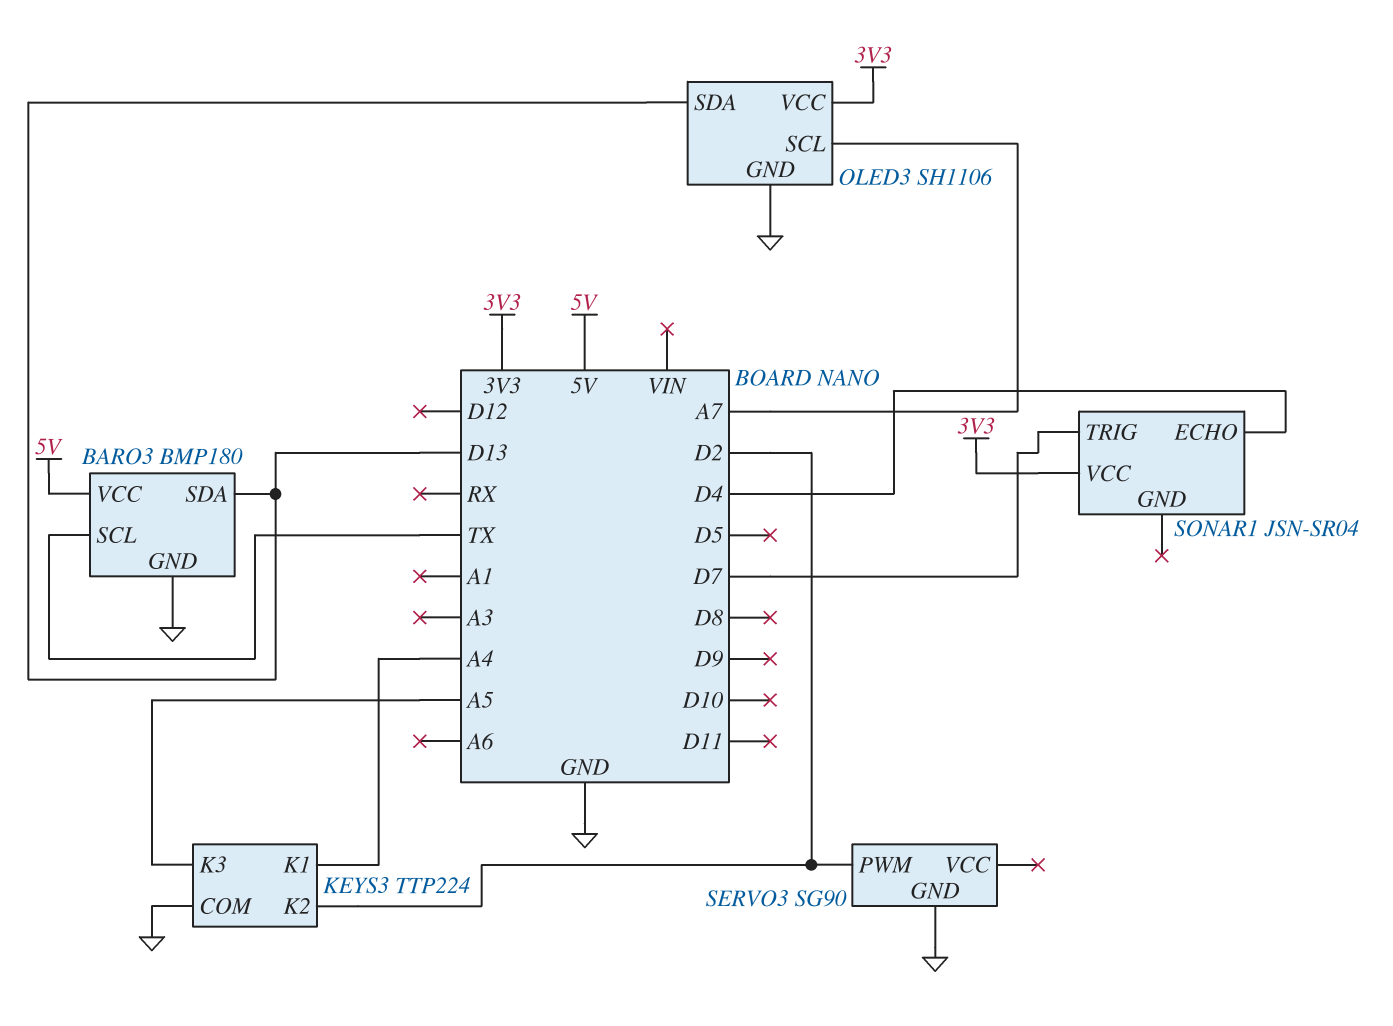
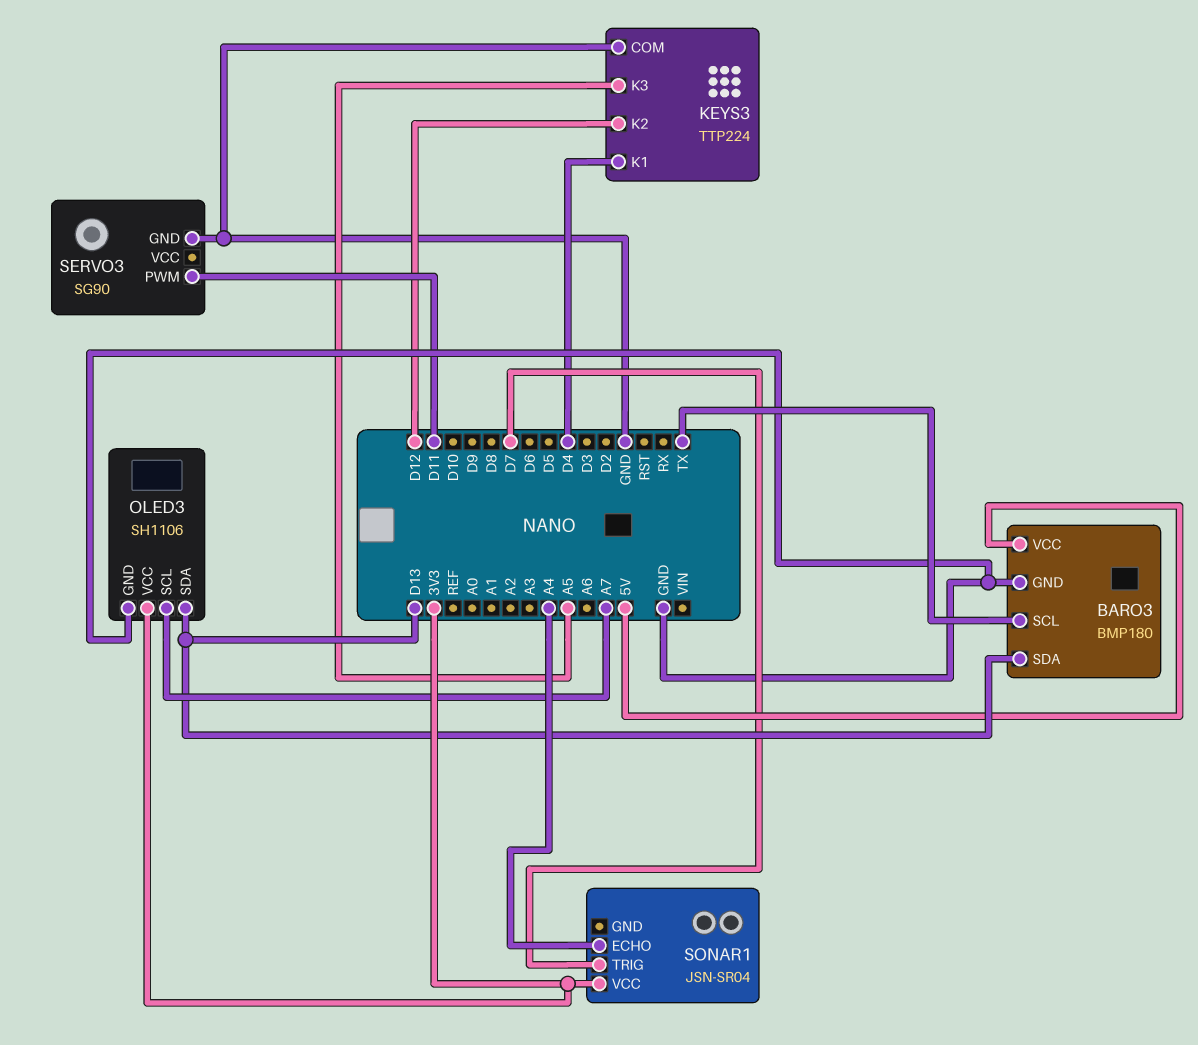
KEYS3 pin K1: A4 -> D4
KEYS3 pin K2: D2 -> D12
SERVO3 pin PWM: D2 -> D11
SONAR1 pin ECHO: D4 -> A4

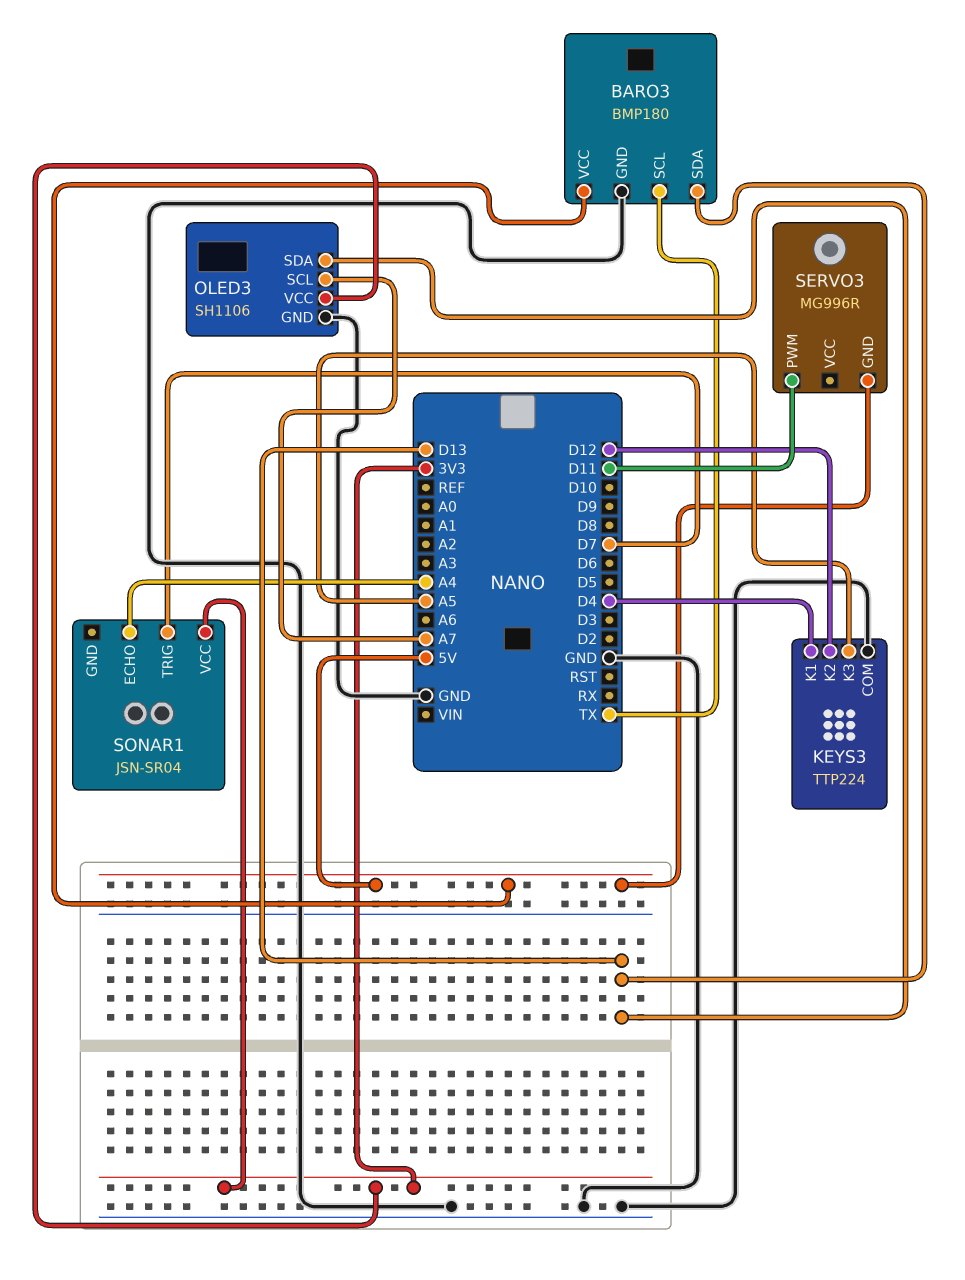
SERVO3: SG90 -> MG996R
SERVO3 pin GND: GND -> 5V

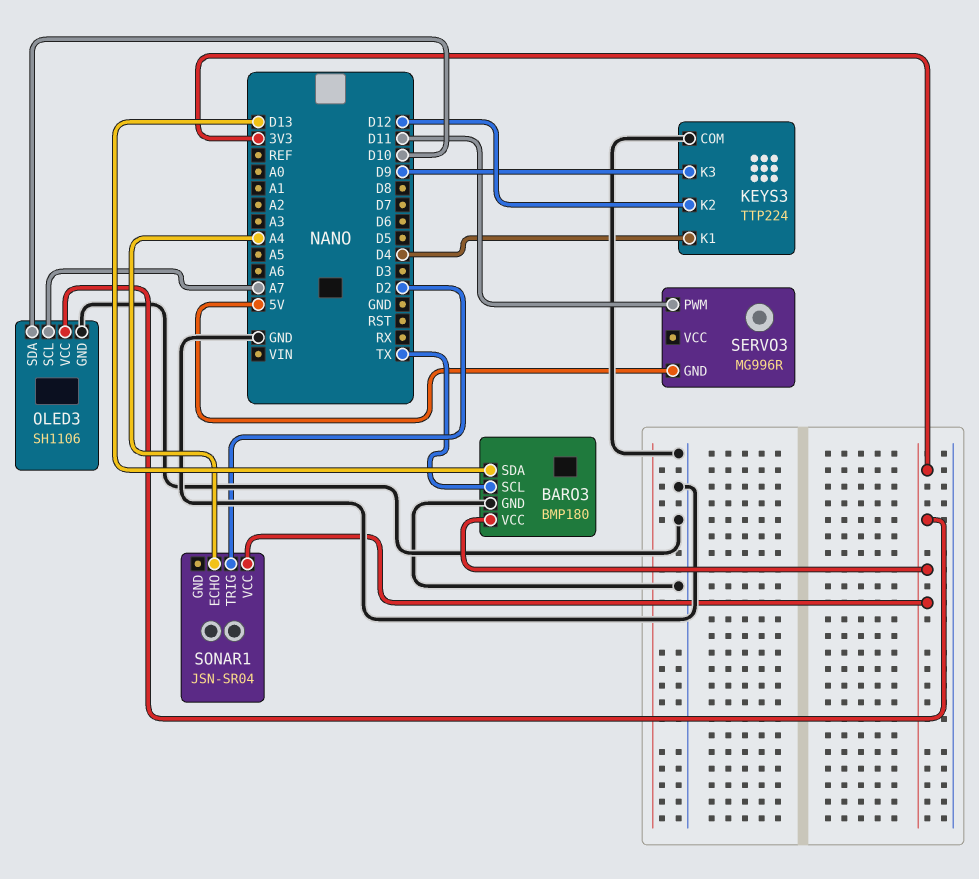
BARO3 pin VCC: 5V -> 3V3
KEYS3 pin K3: A5 -> D9
OLED3 pin SDA: D13 -> D10
SONAR1 pin TRIG: D7 -> D2

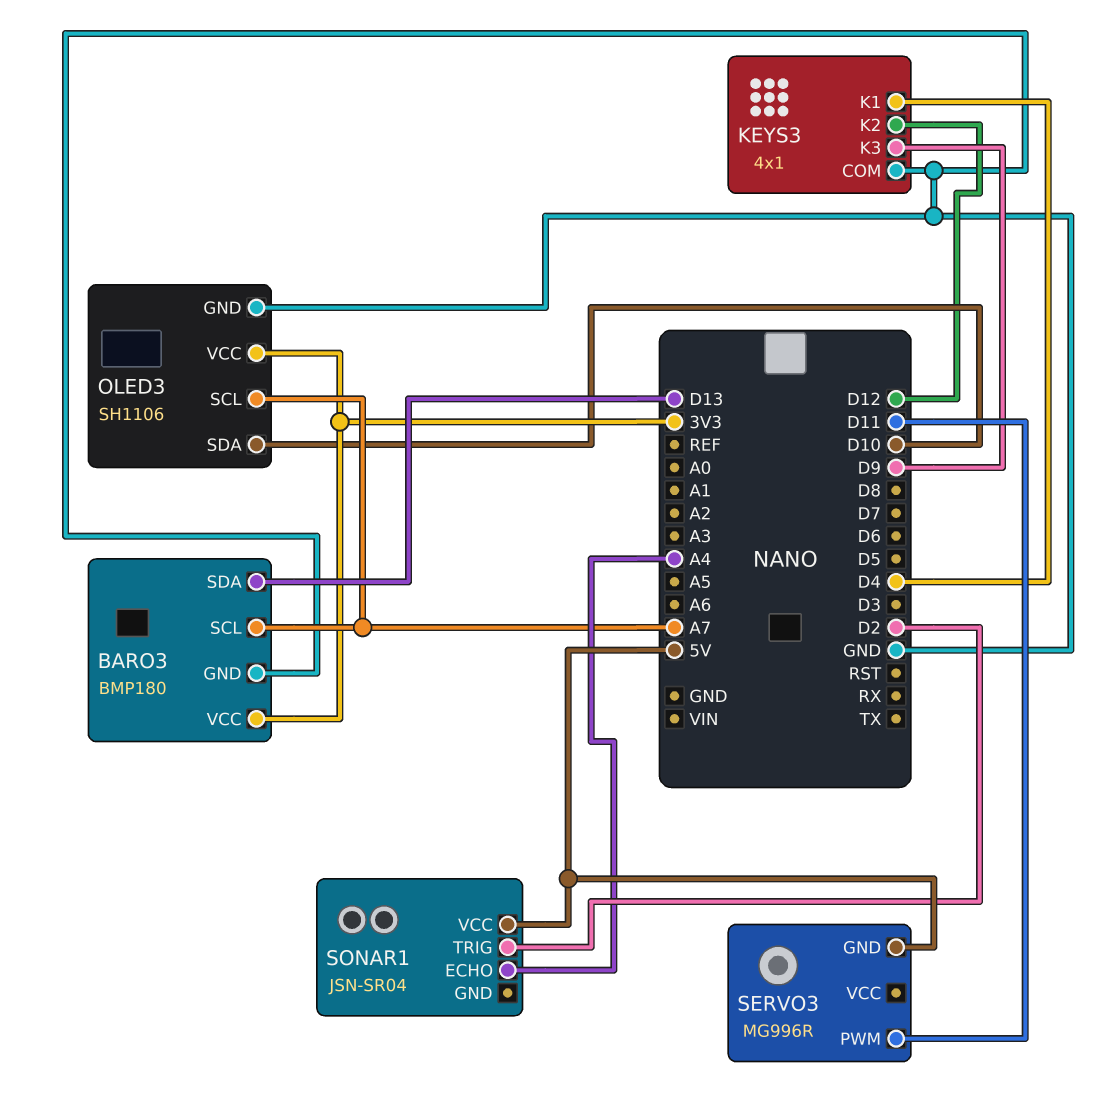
BARO3 pin SCL: TX -> A7
KEYS3: TTP224 -> 4x1
SONAR1 pin VCC: 3V3 -> 5V

